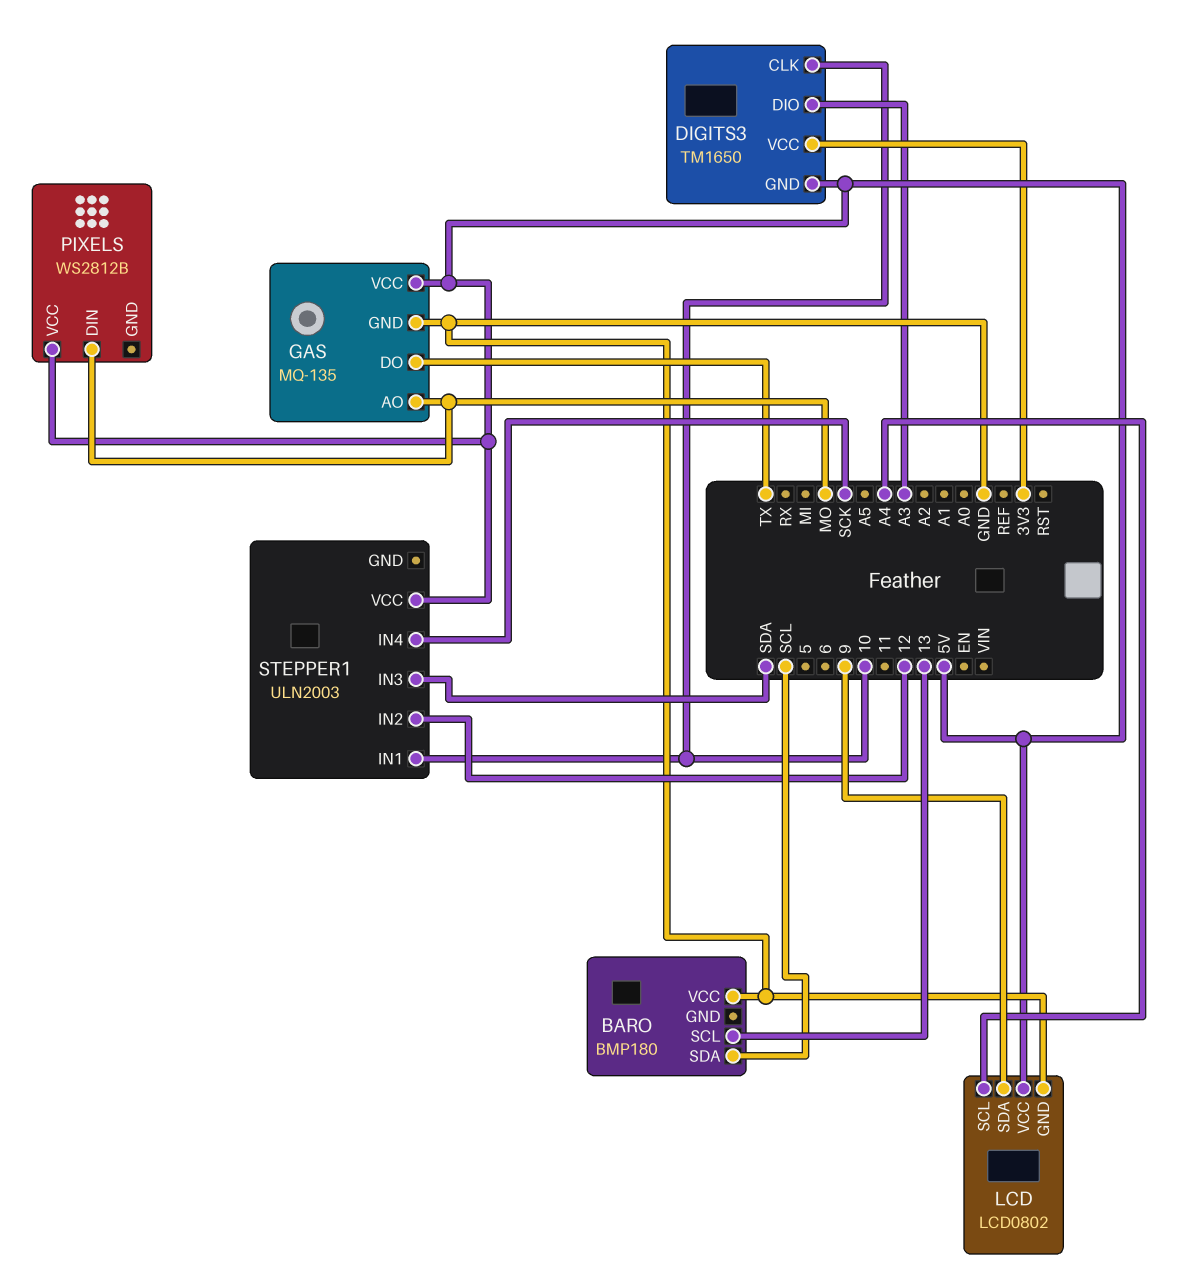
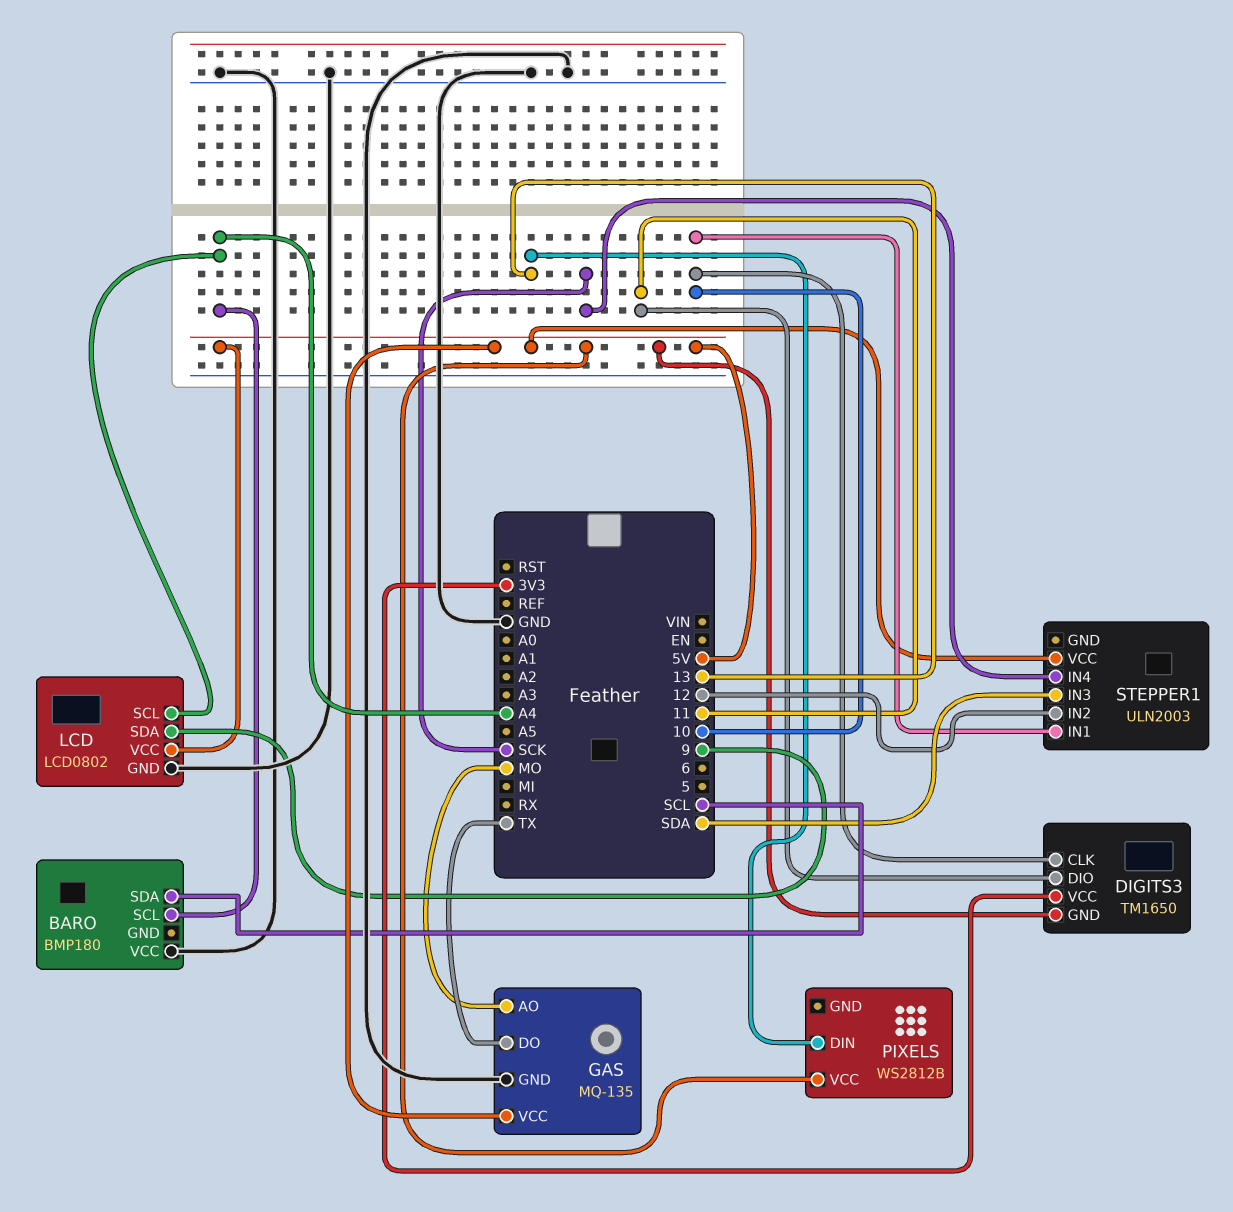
BARO pin SCL: 13 -> A4
DIGITS3 pin DIO: A3 -> 11
PIXELS pin DIN: MO -> 13

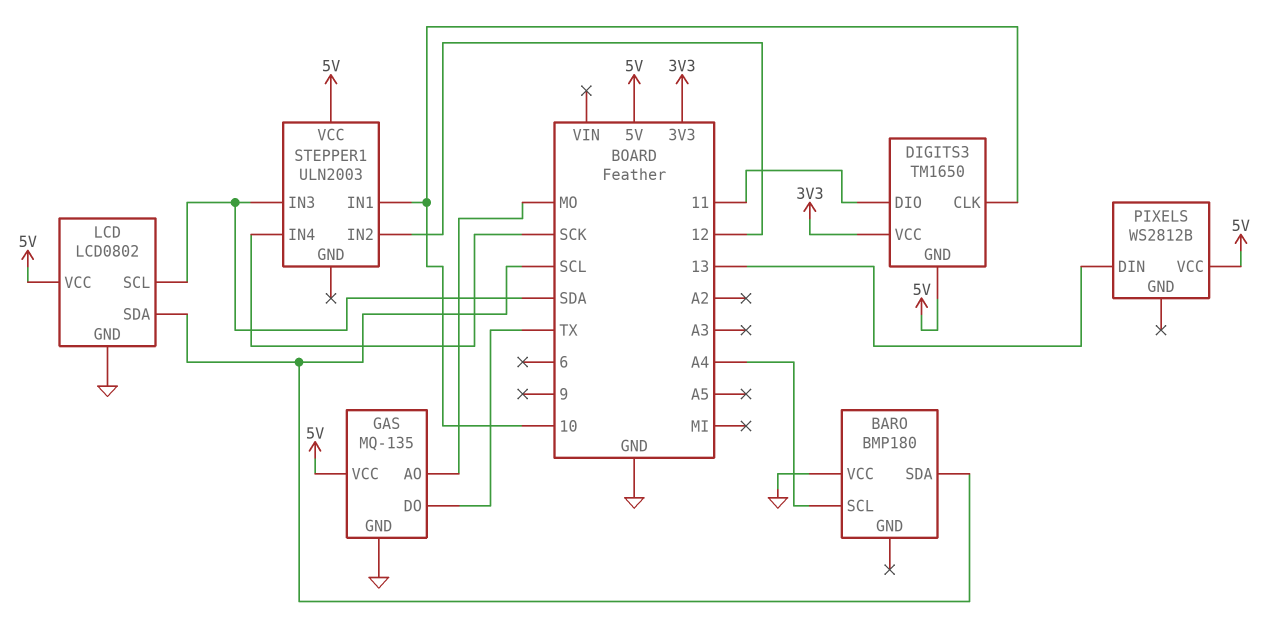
LCD pin SCL: A4 -> SDA
LCD pin SDA: 9 -> SCL

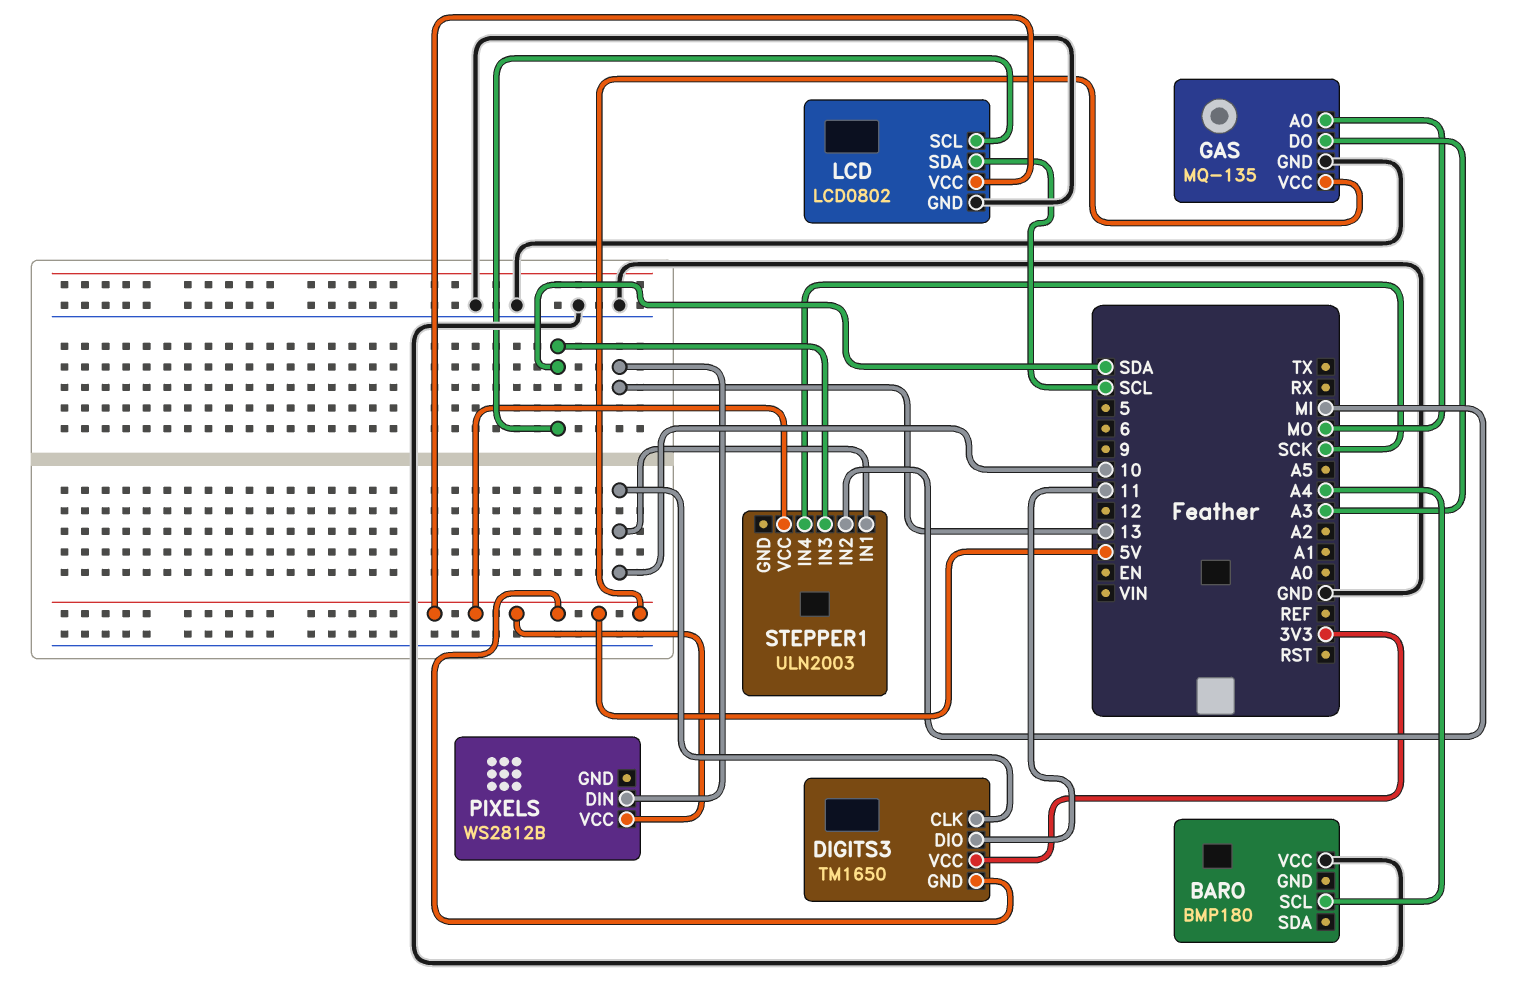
BARO pin SDA: SCL -> none
GAS pin DO: TX -> A3
STEPPER1 pin IN2: 12 -> MI

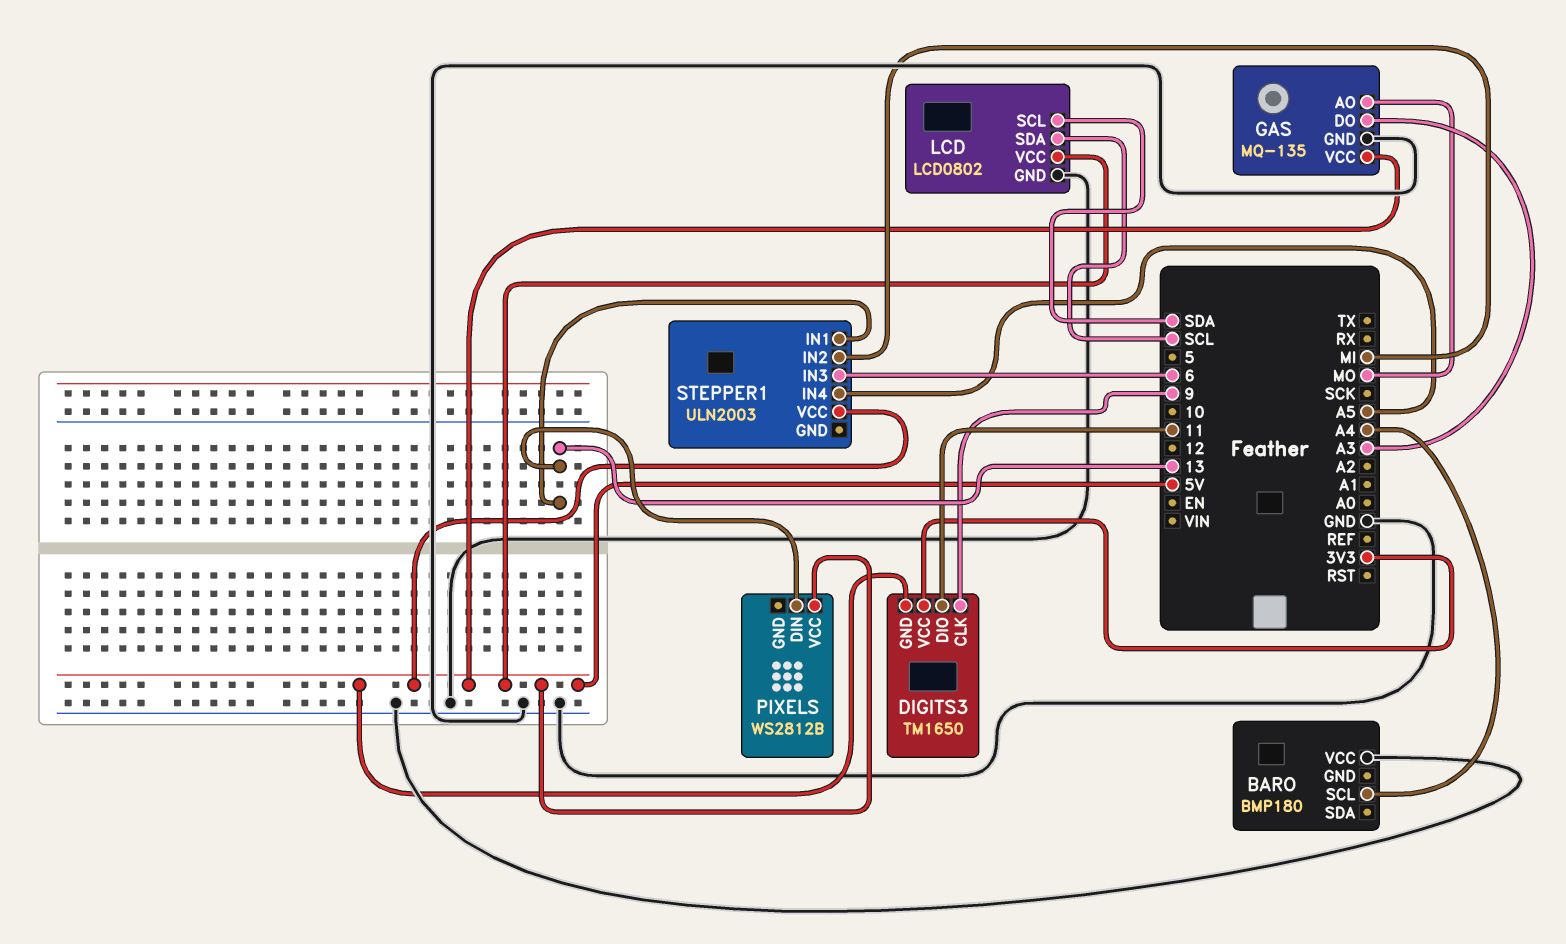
DIGITS3 pin CLK: 10 -> 9
STEPPER1 pin IN1: 10 -> 13
STEPPER1 pin IN3: SDA -> 6
STEPPER1 pin IN4: SCK -> A5

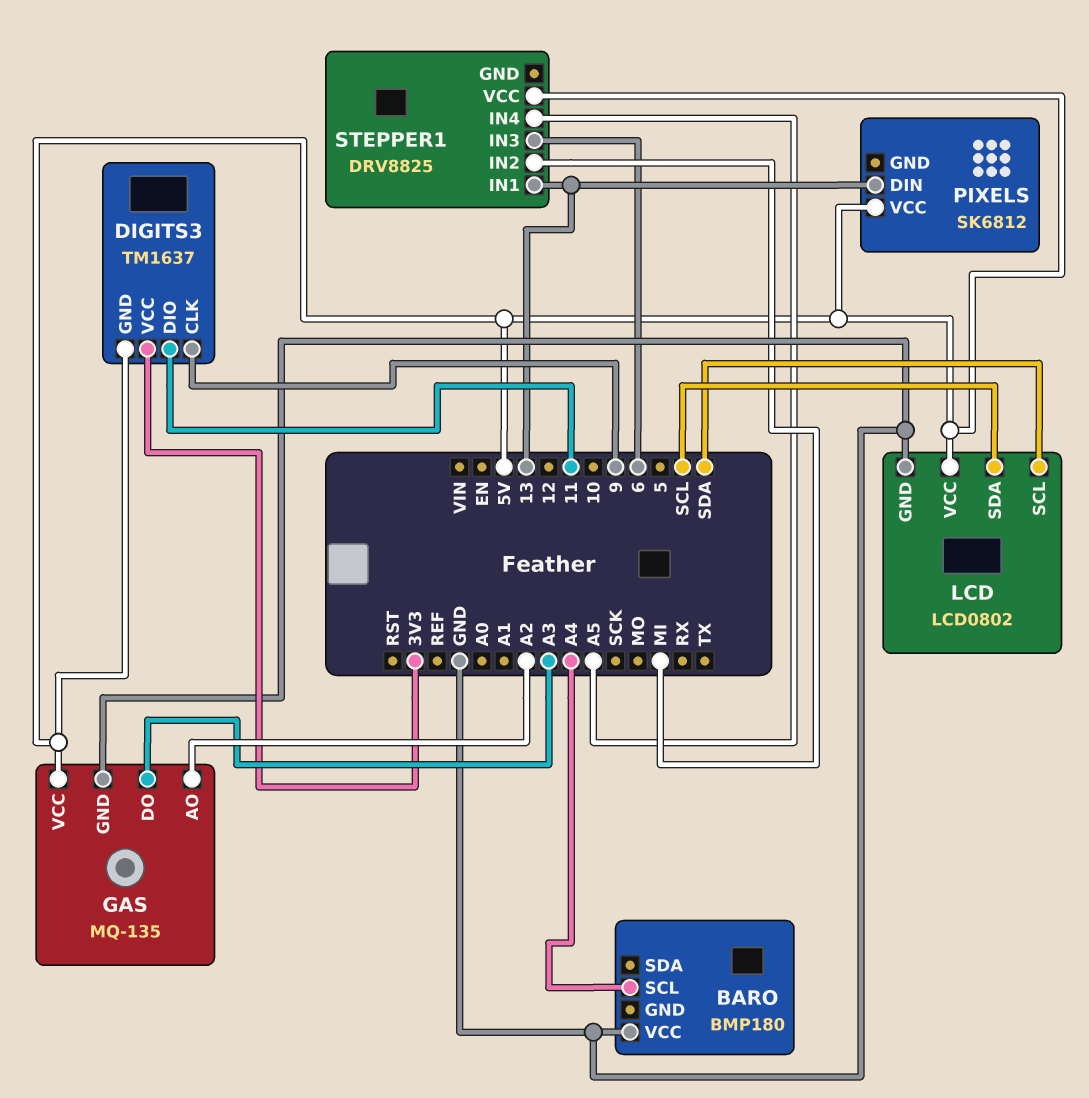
DIGITS3: TM1650 -> TM1637
GAS pin AO: MO -> A2
PIXELS: WS2812B -> SK6812
STEPPER1: ULN2003 -> DRV8825

